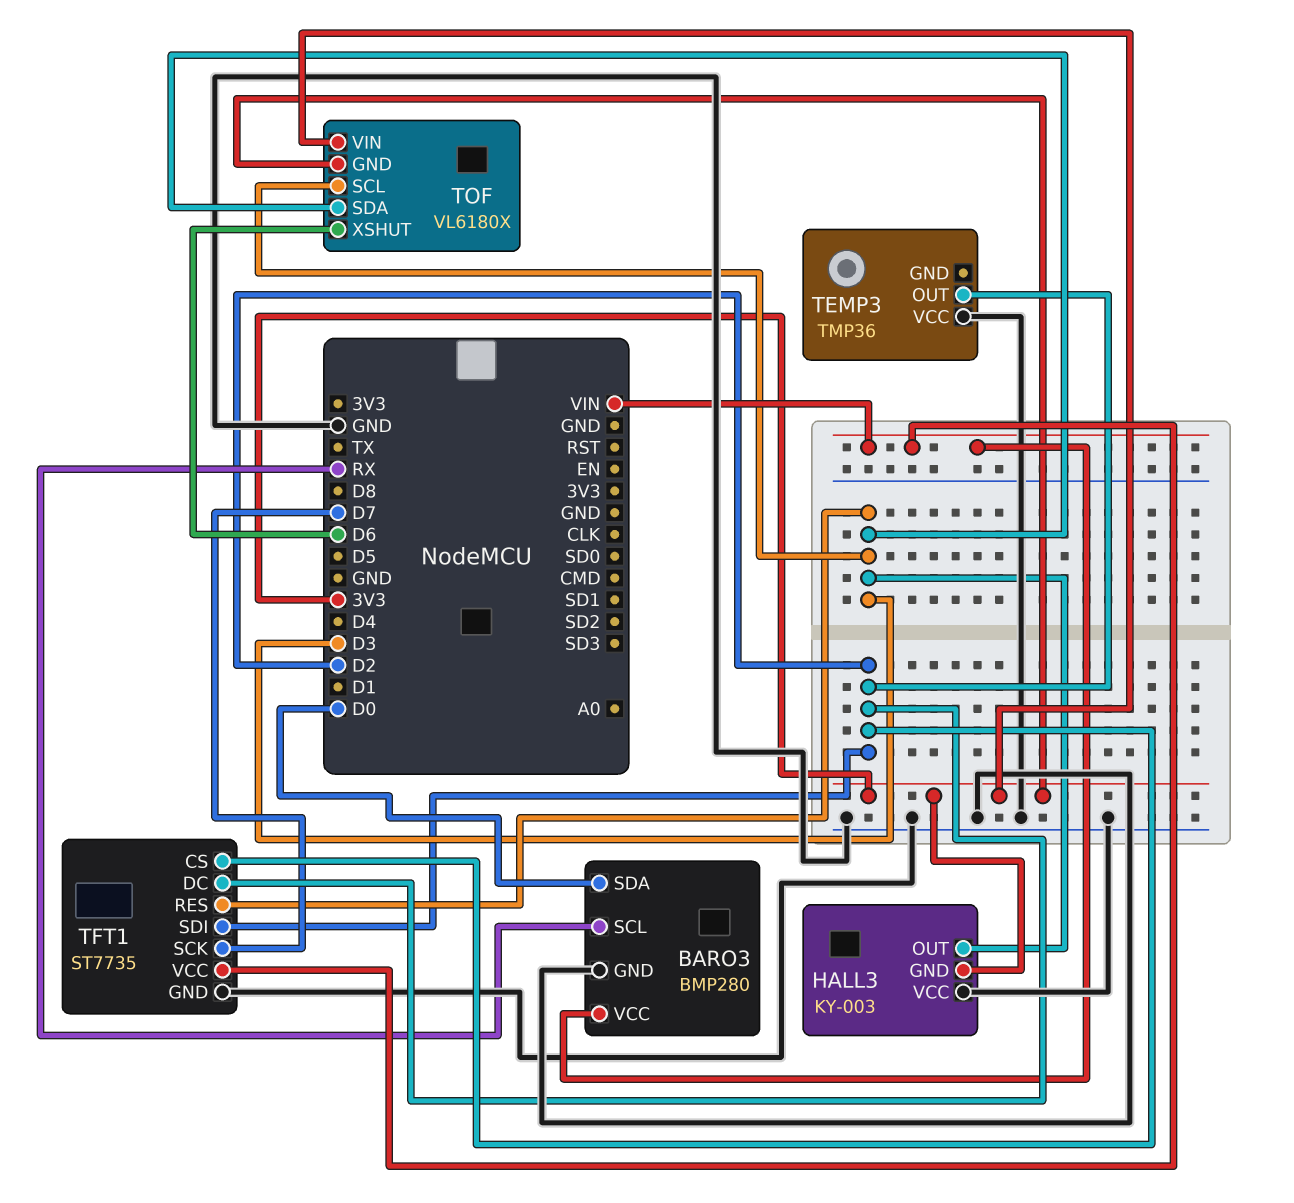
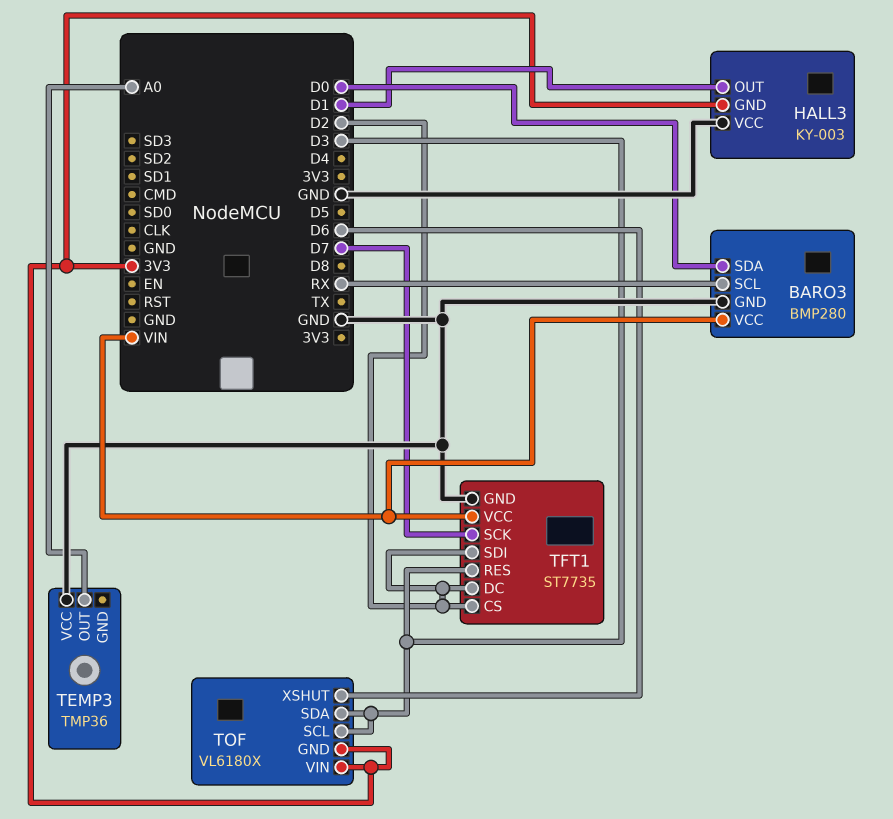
HALL3 pin OUT: D3 -> D1
TEMP3 pin OUT: D2 -> A0

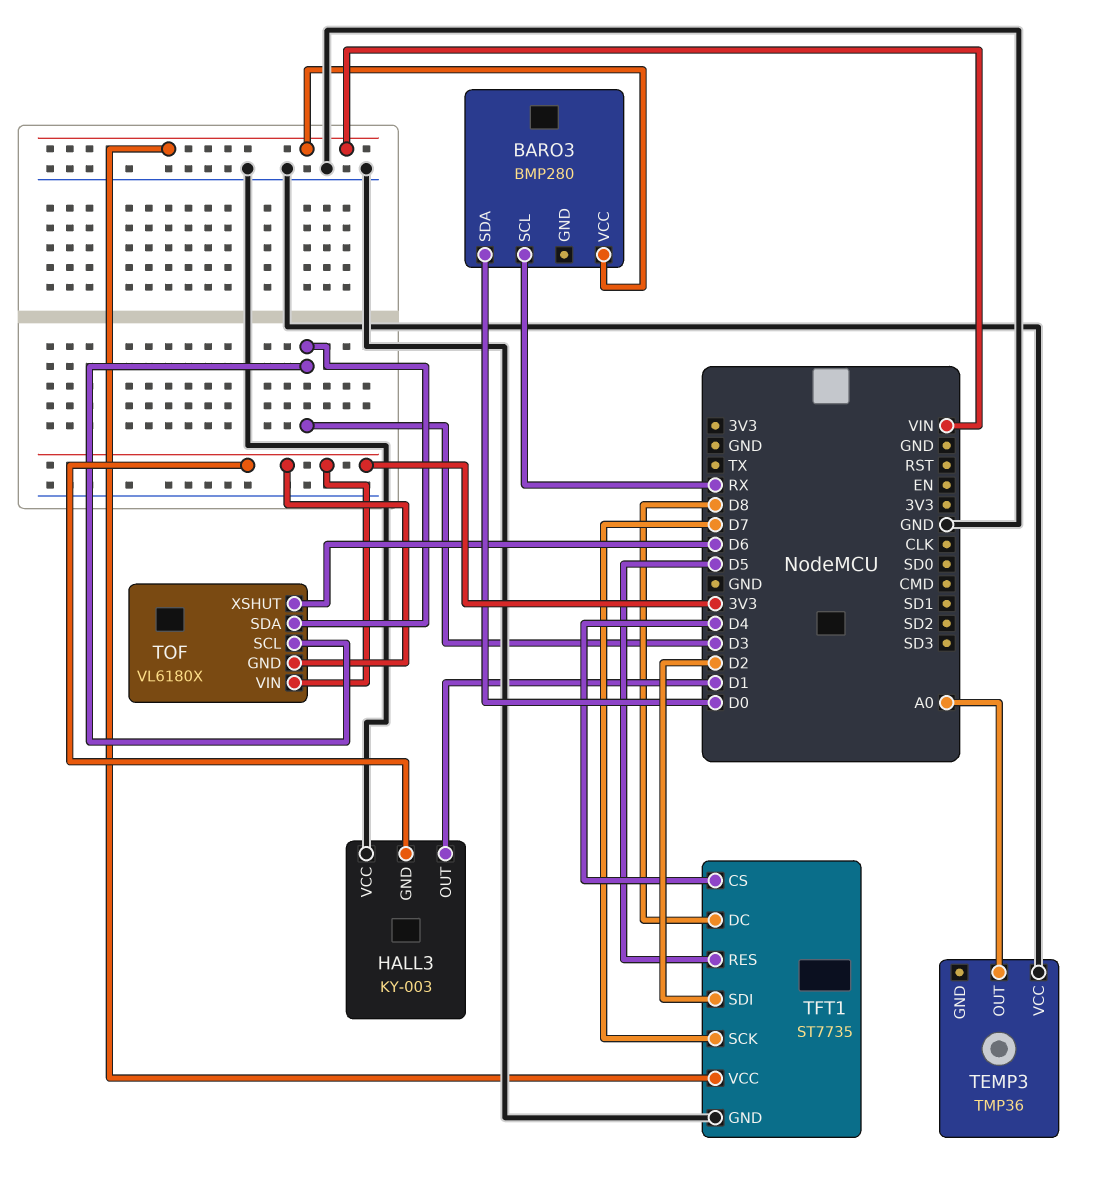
BARO3 pin GND: GND -> none
TFT1 pin CS: D2 -> D4
TFT1 pin DC: D2 -> D8
TFT1 pin RES: D3 -> D5

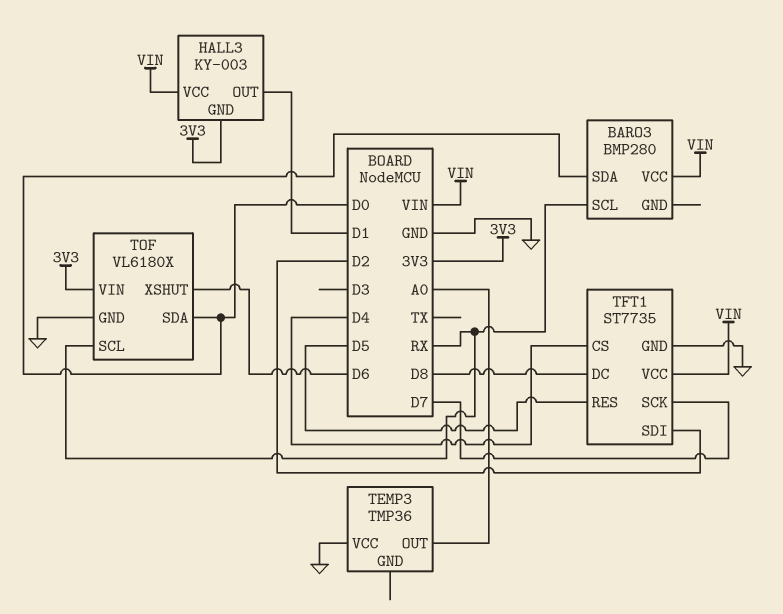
HALL3 pin VCC: GND -> VIN
TOF pin GND: 3V3 -> GND
TOF pin SCL: D3 -> RX
TOF pin SDA: D3 -> D0

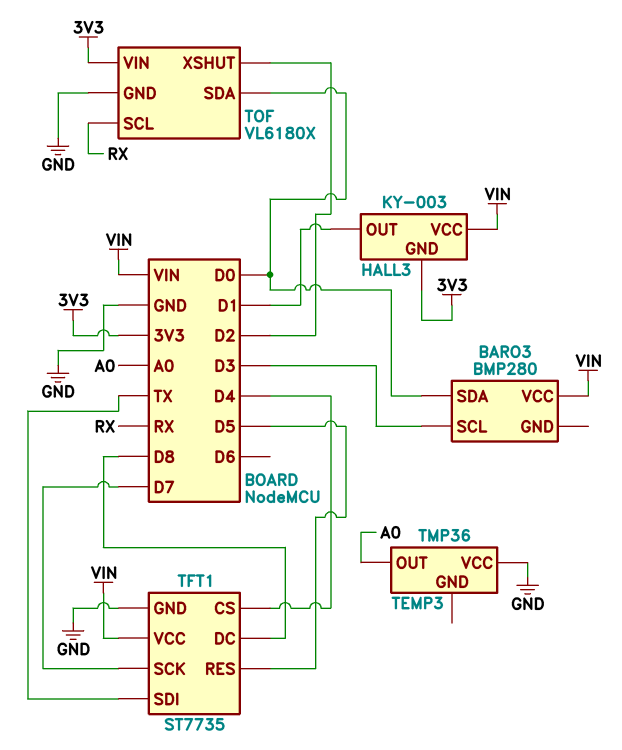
BARO3 pin SCL: RX -> D3
TFT1 pin SDI: D2 -> TX
TOF pin XSHUT: D6 -> D2

